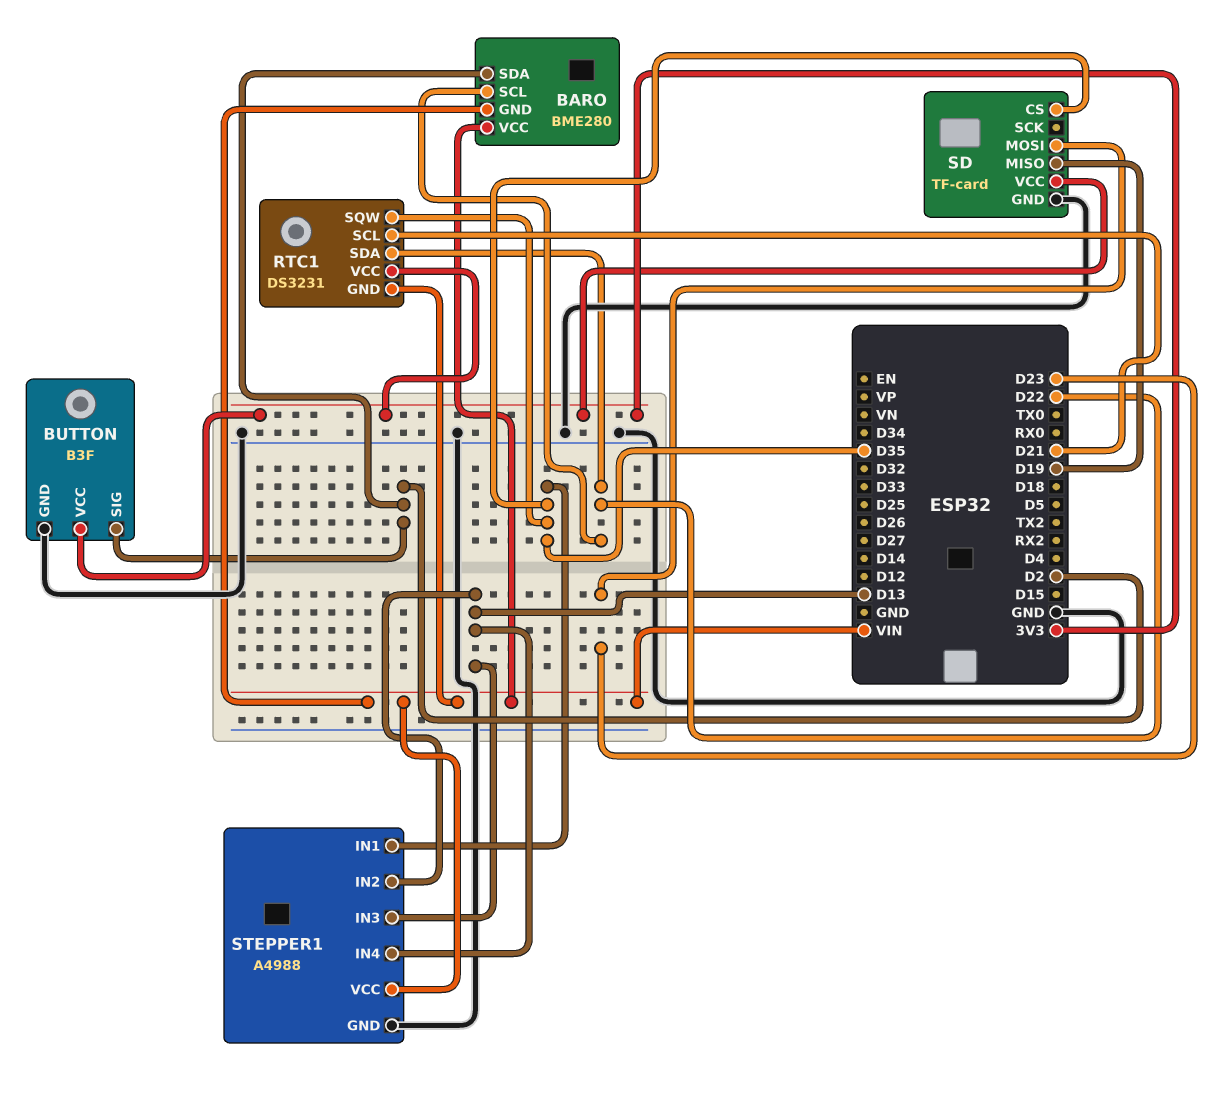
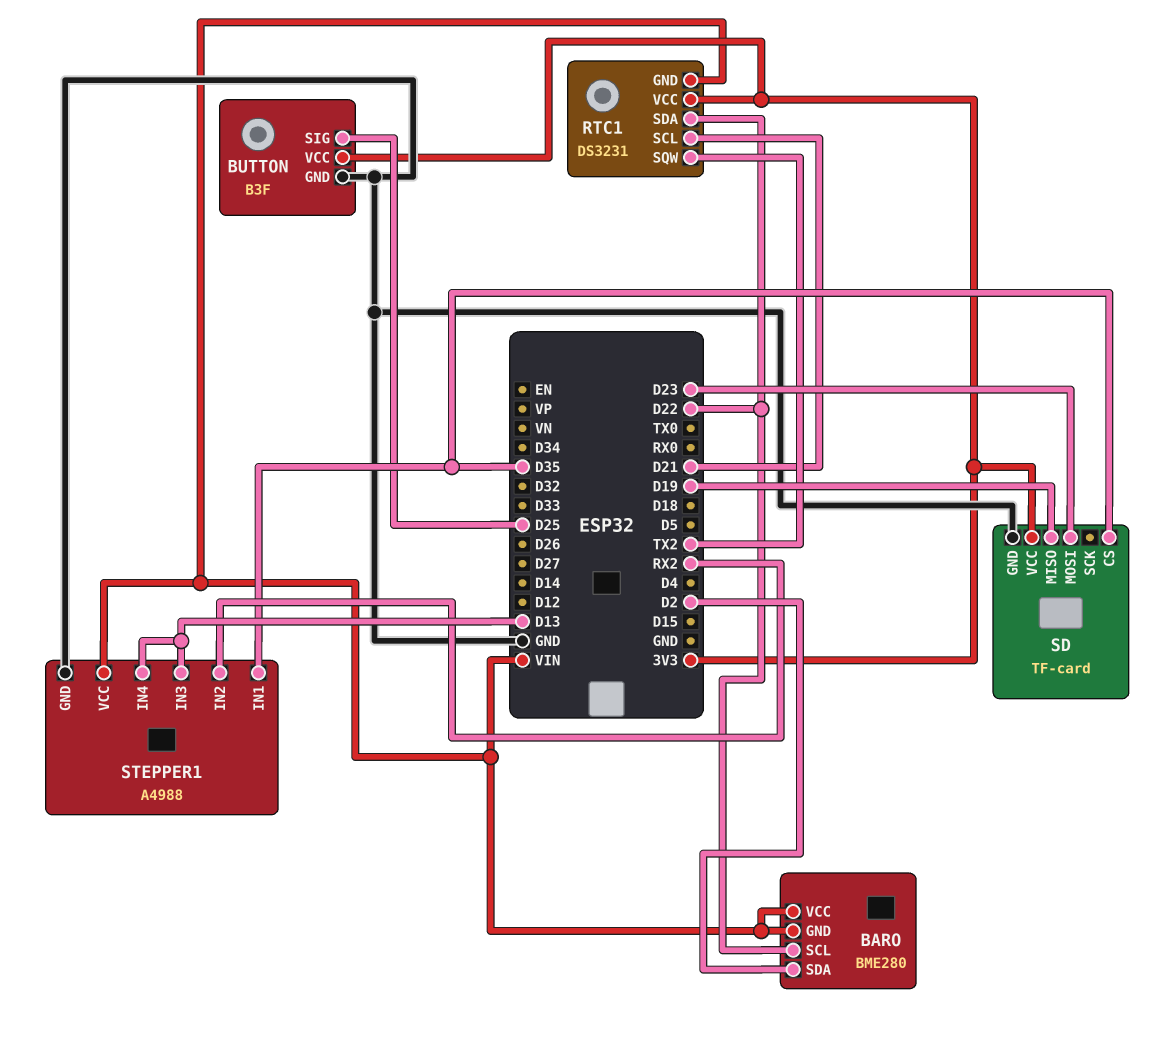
BUTTON pin SIG: D2 -> D25
RTC1 pin SQW: D35 -> TX2
STEPPER1 pin IN2: D13 -> RX2

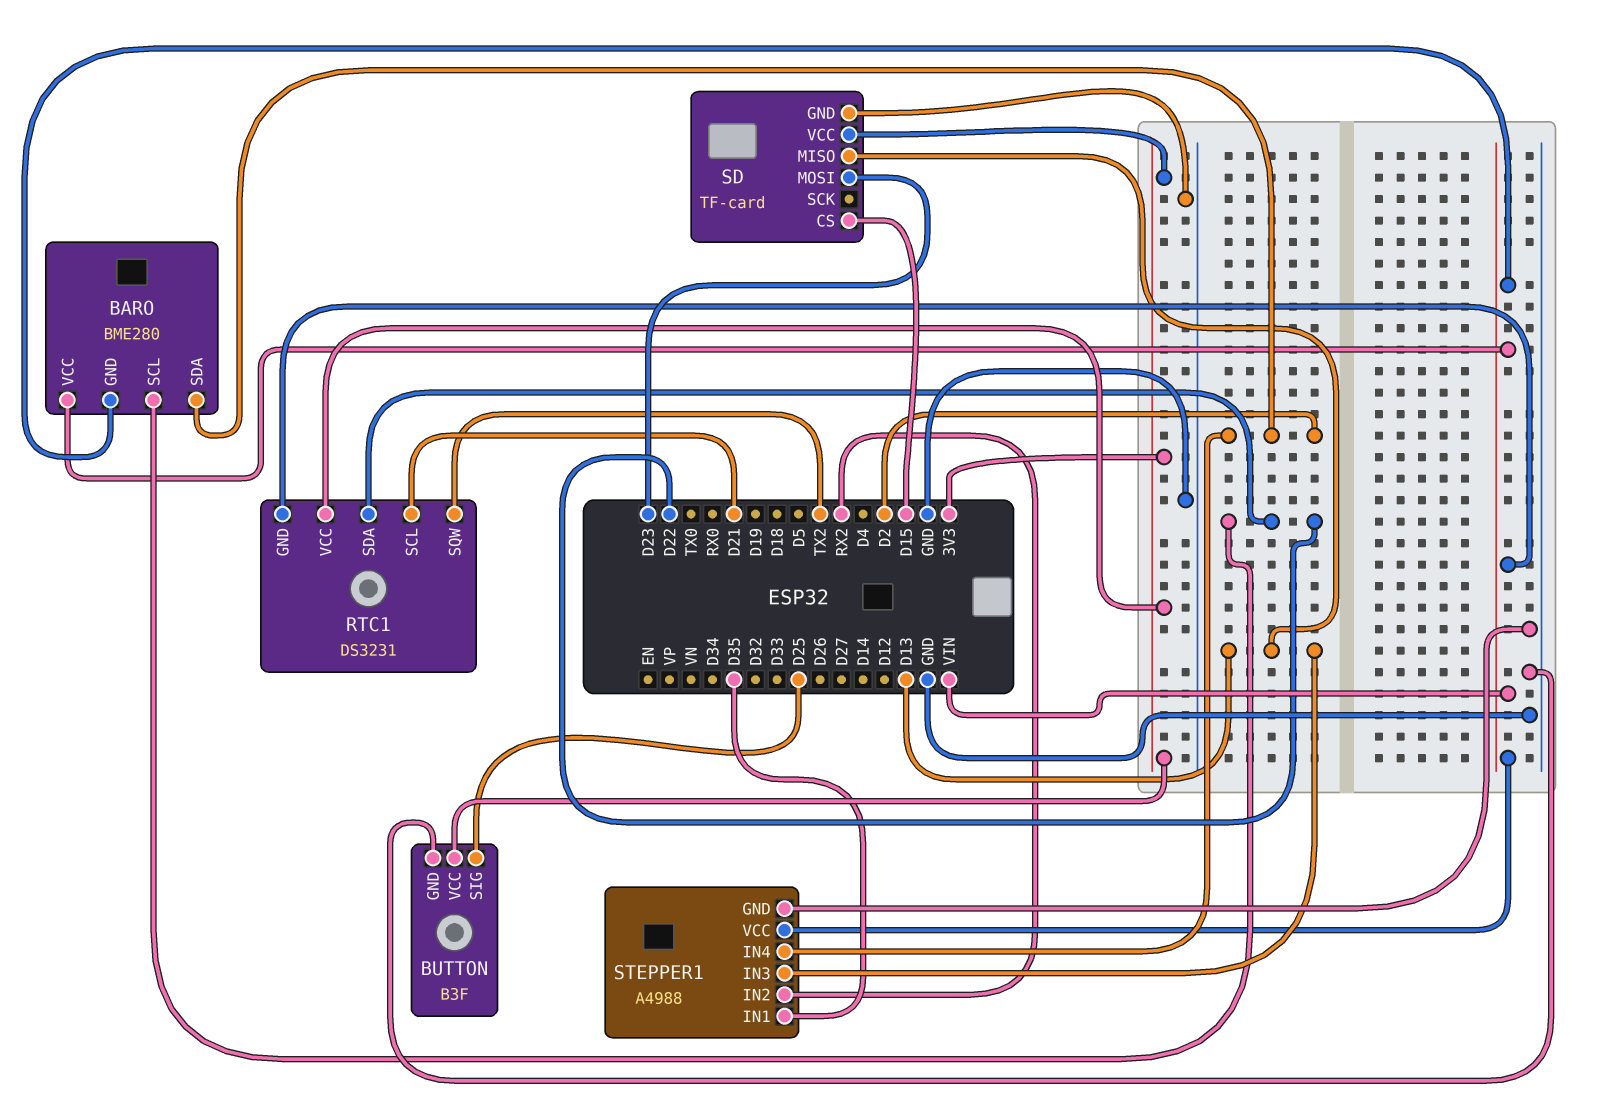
SD pin CS: D35 -> D15
SD pin MISO: D19 -> D13
STEPPER1 pin IN4: D13 -> D2

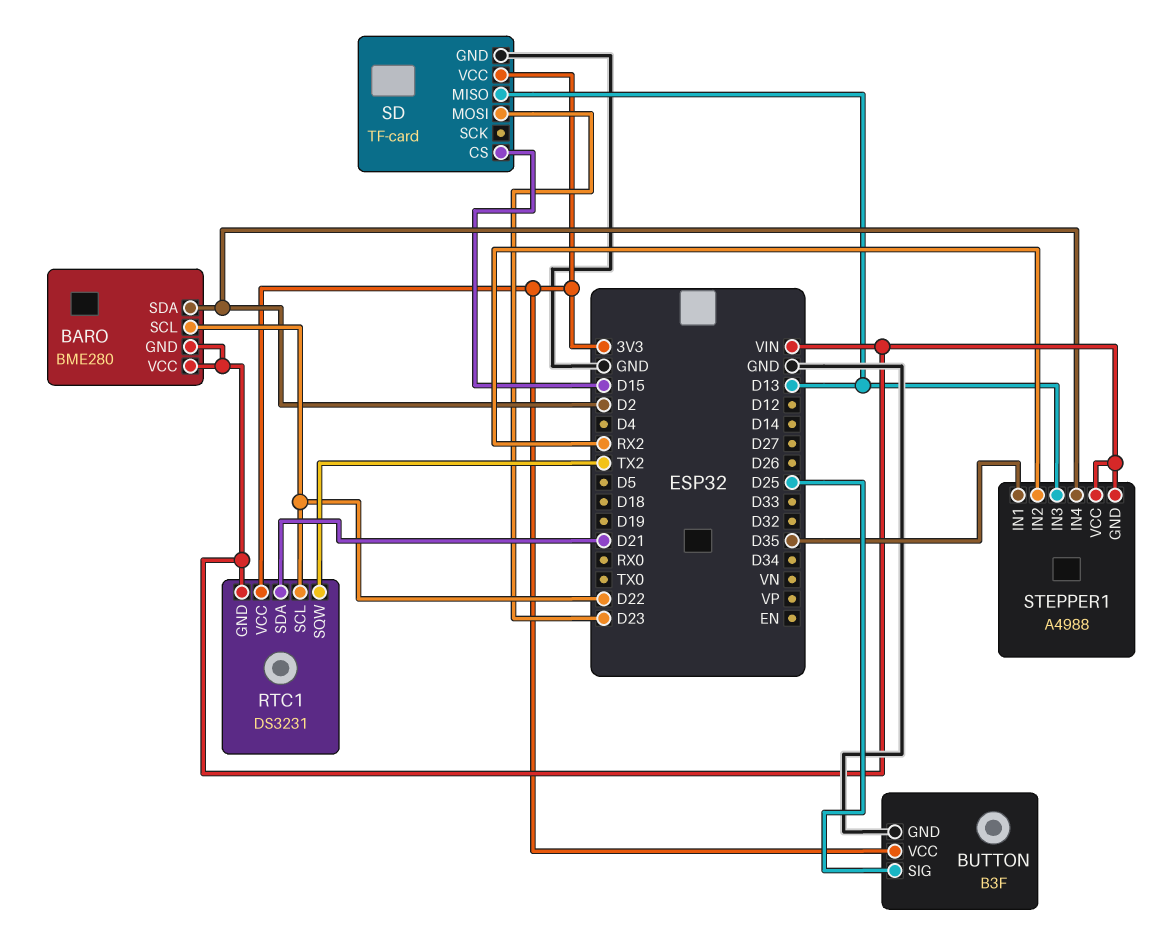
RTC1 pin SCL: D21 -> D22
RTC1 pin SDA: D22 -> D21
STEPPER1 pin GND: GND -> VIN

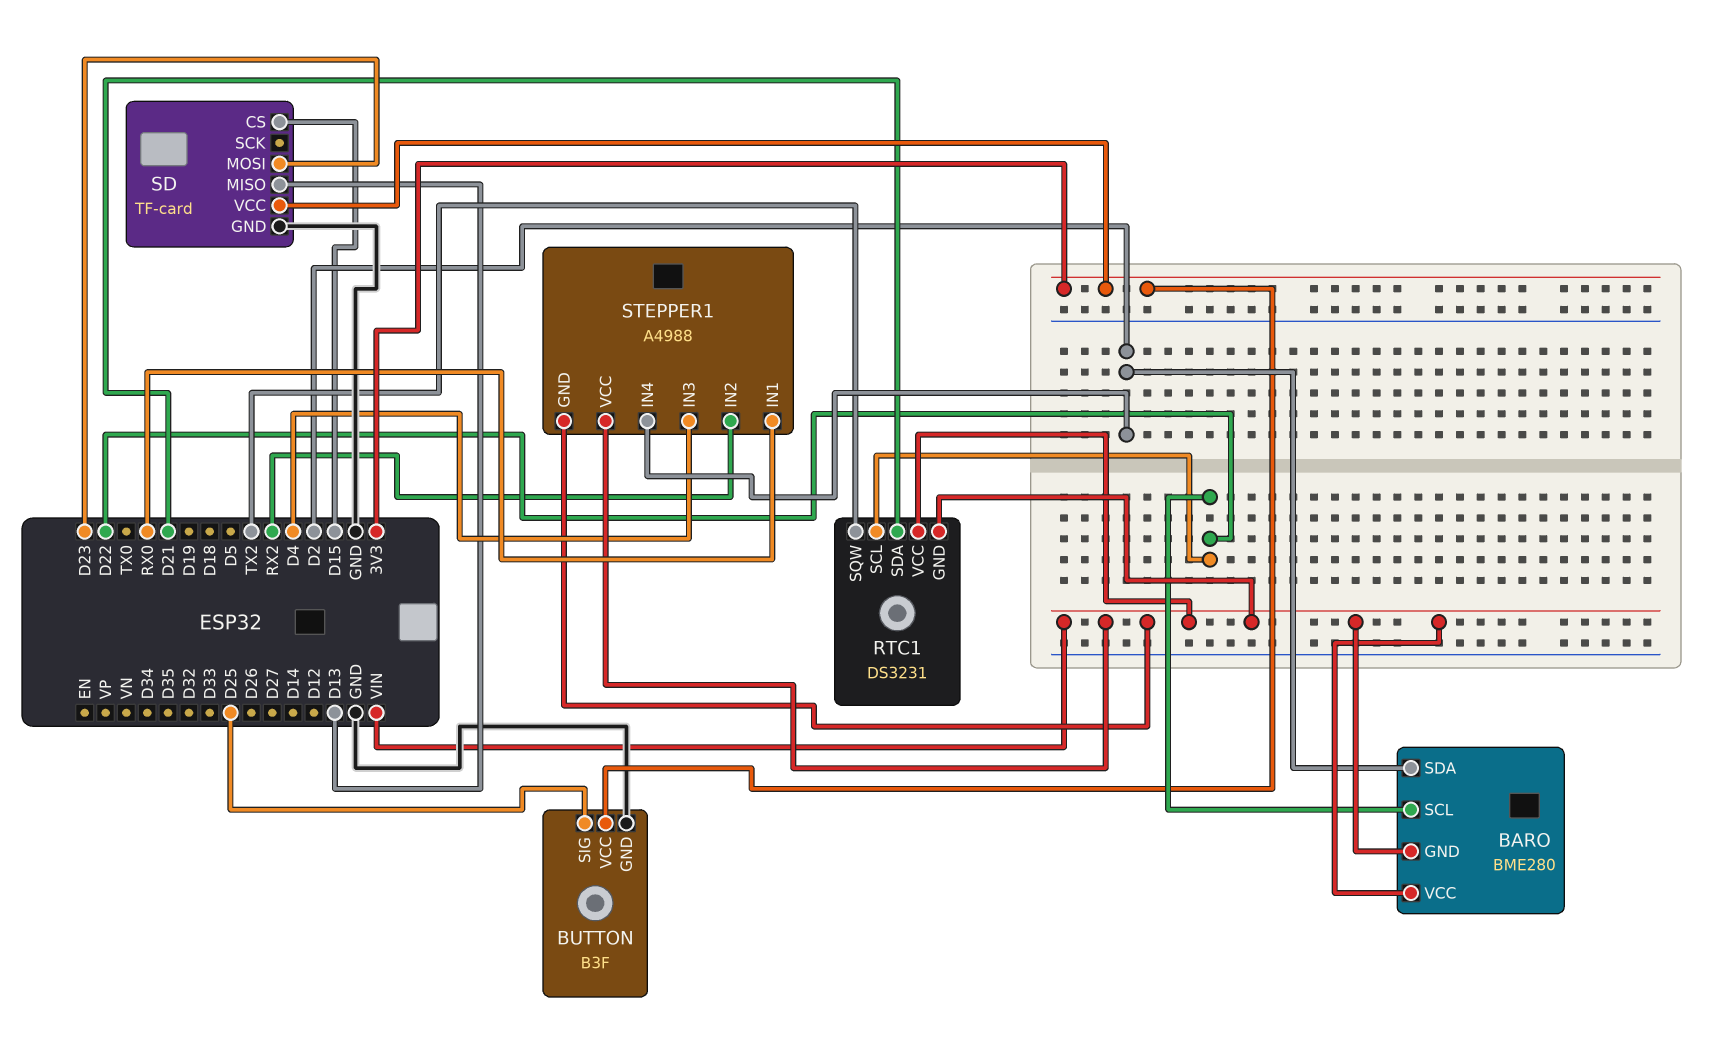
RTC1 pin VCC: 3V3 -> VIN
STEPPER1 pin IN1: D35 -> RX0
STEPPER1 pin IN3: D13 -> D4

